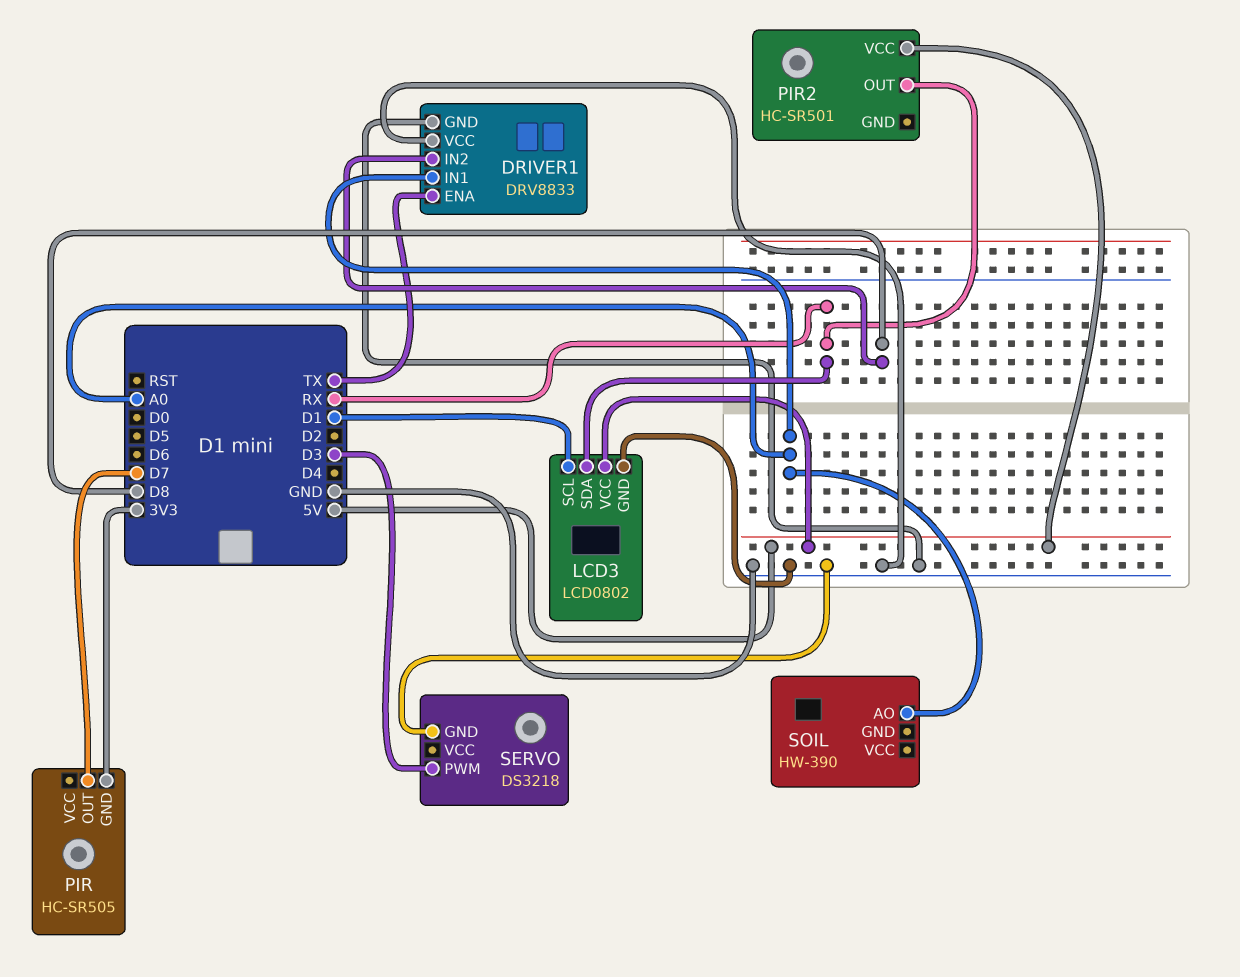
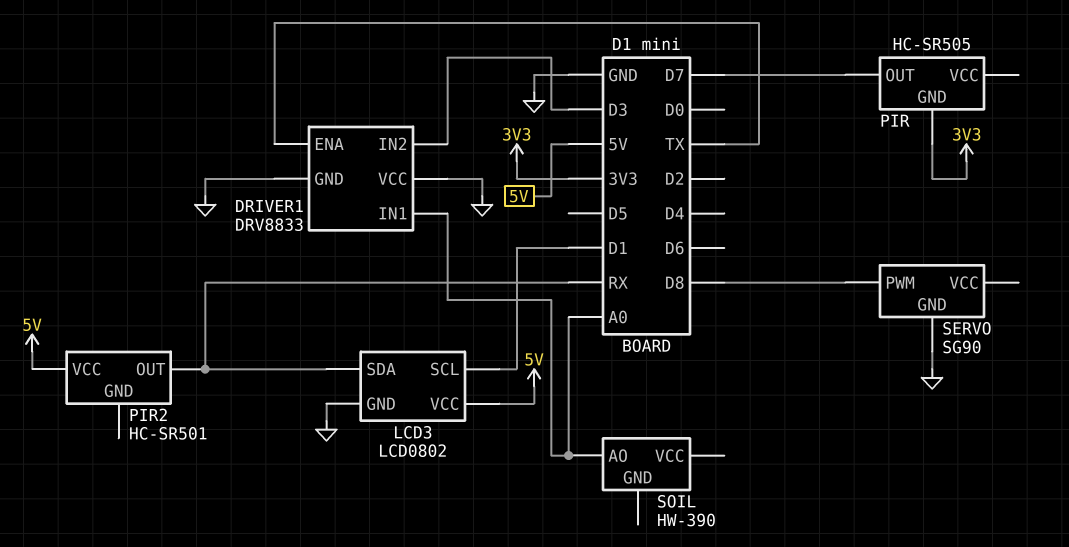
DRIVER1 pin IN2: D8 -> D3
SERVO: DS3218 -> SG90
SERVO pin PWM: D3 -> D8

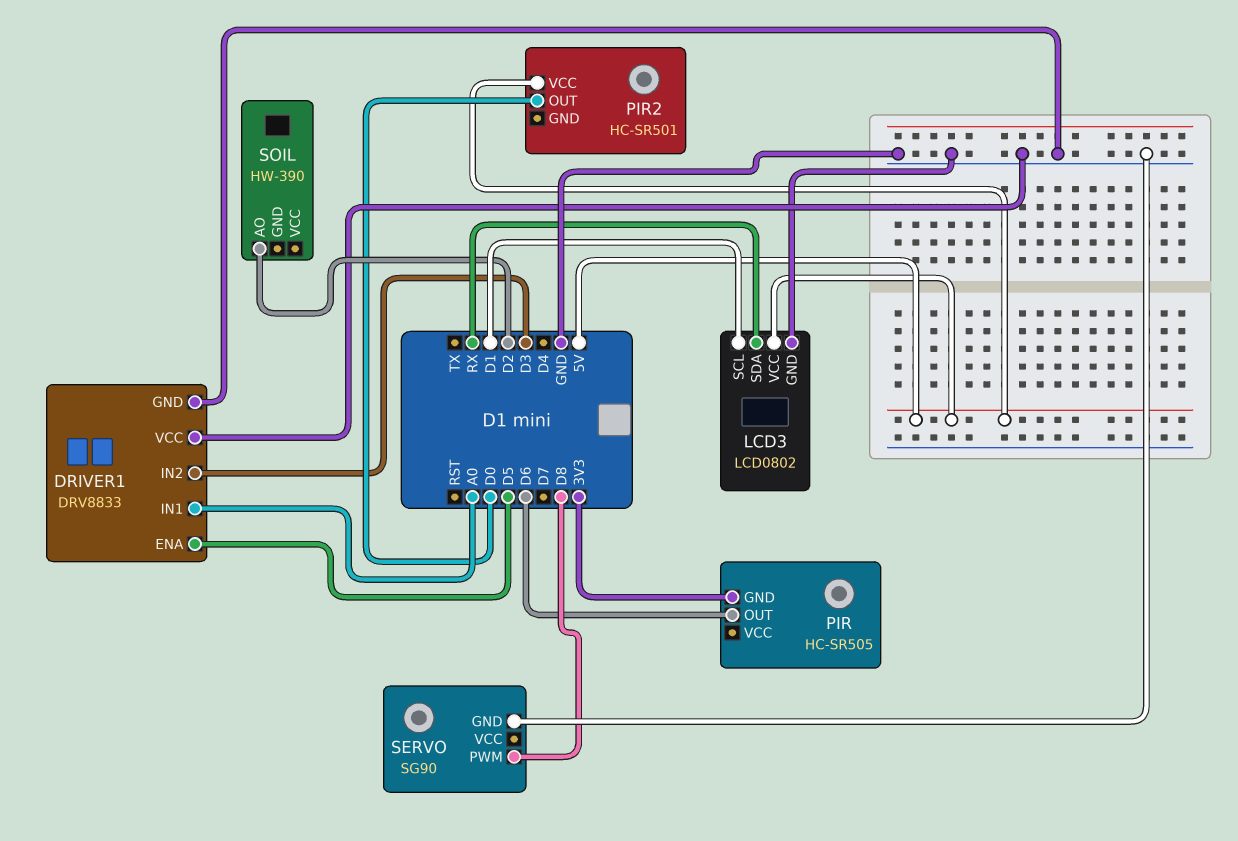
DRIVER1 pin ENA: TX -> D5
PIR pin OUT: D7 -> D6
PIR2 pin OUT: RX -> D0
SOIL pin AO: A0 -> D2

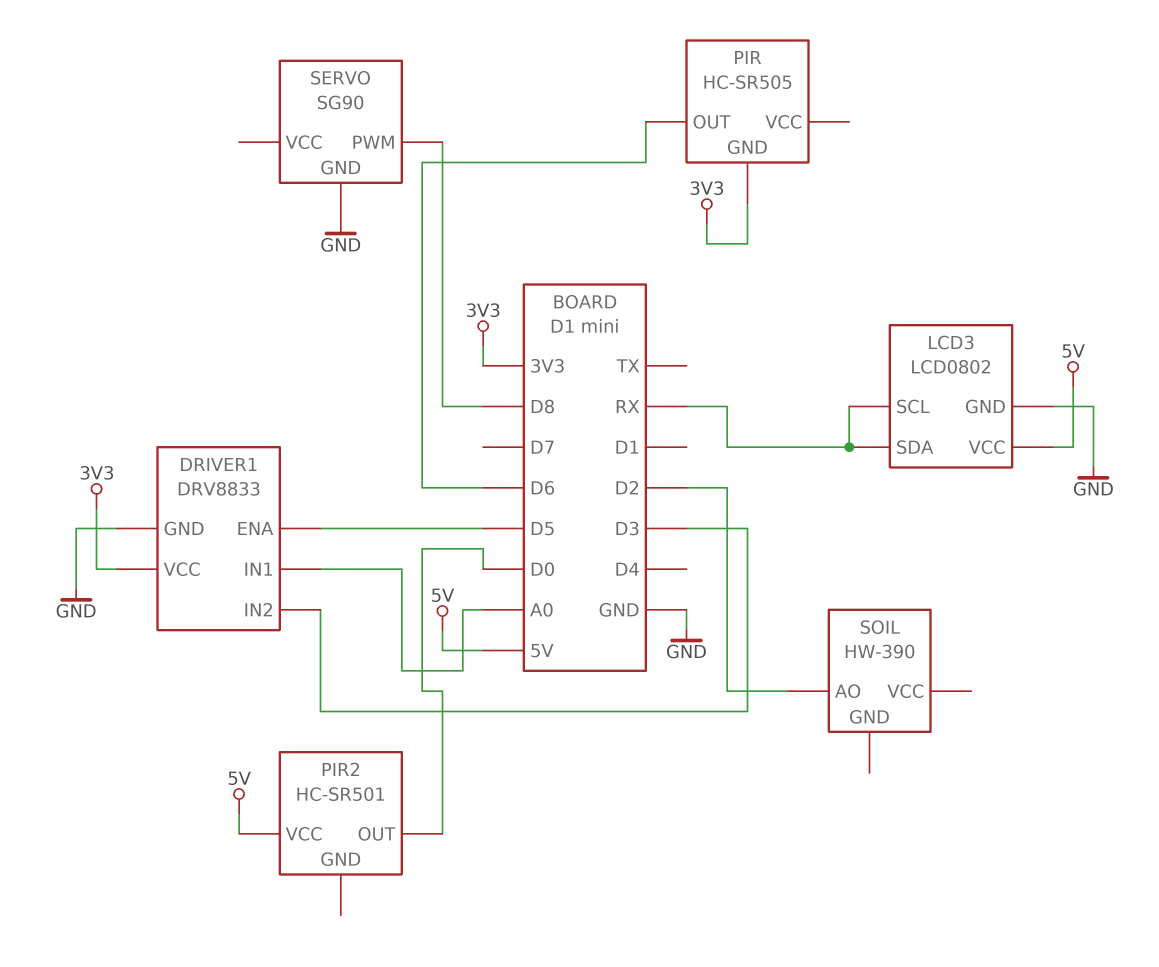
DRIVER1 pin VCC: GND -> 3V3
LCD3 pin SCL: D1 -> RX

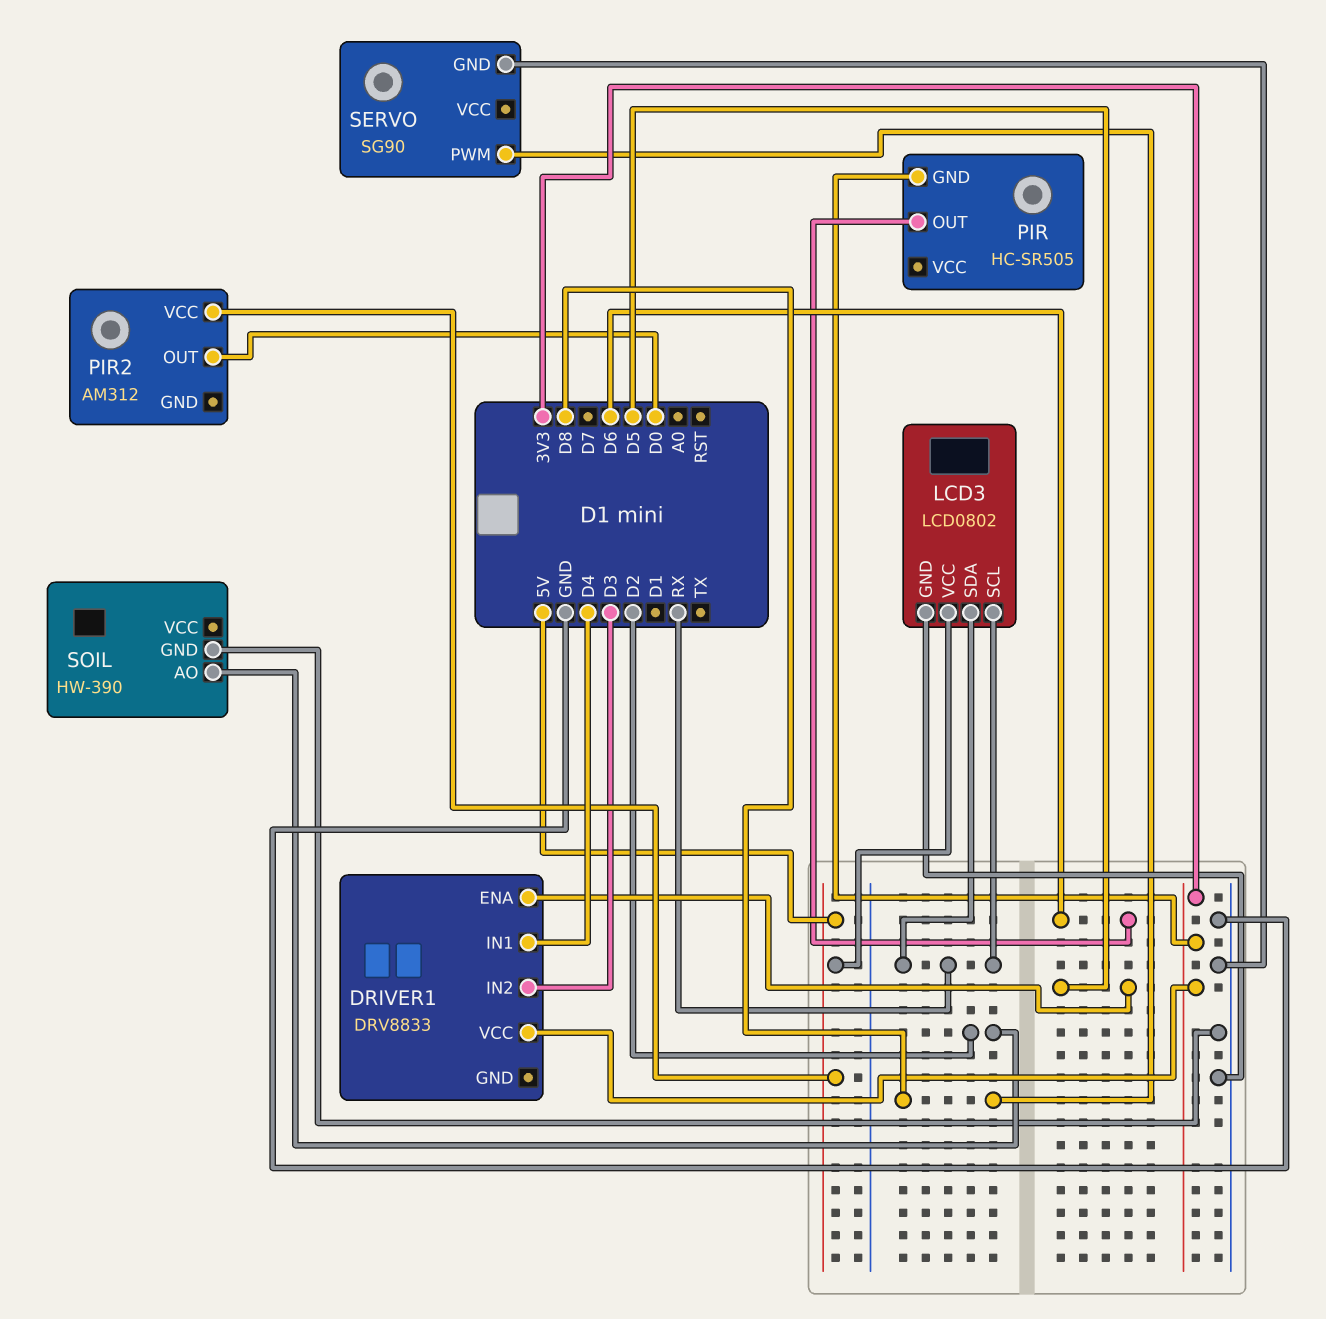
DRIVER1 pin GND: GND -> none
DRIVER1 pin IN1: A0 -> D4
PIR2: HC-SR501 -> AM312
SOIL pin GND: none -> GND

